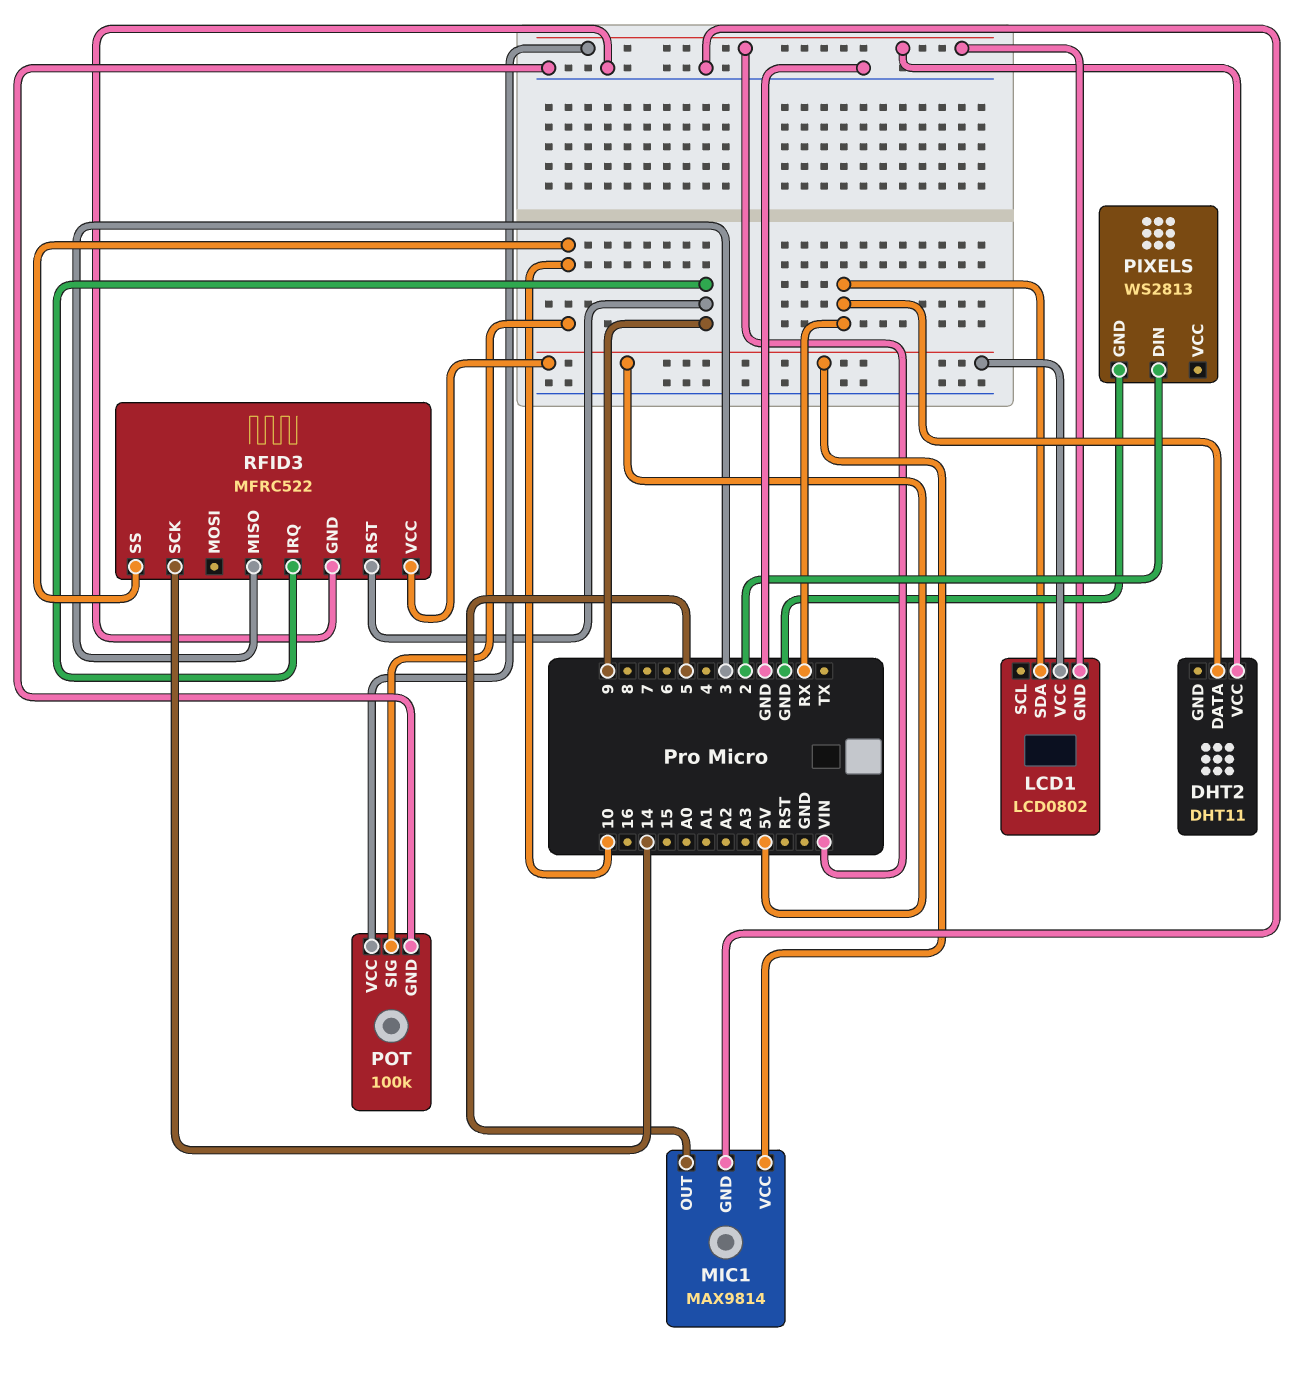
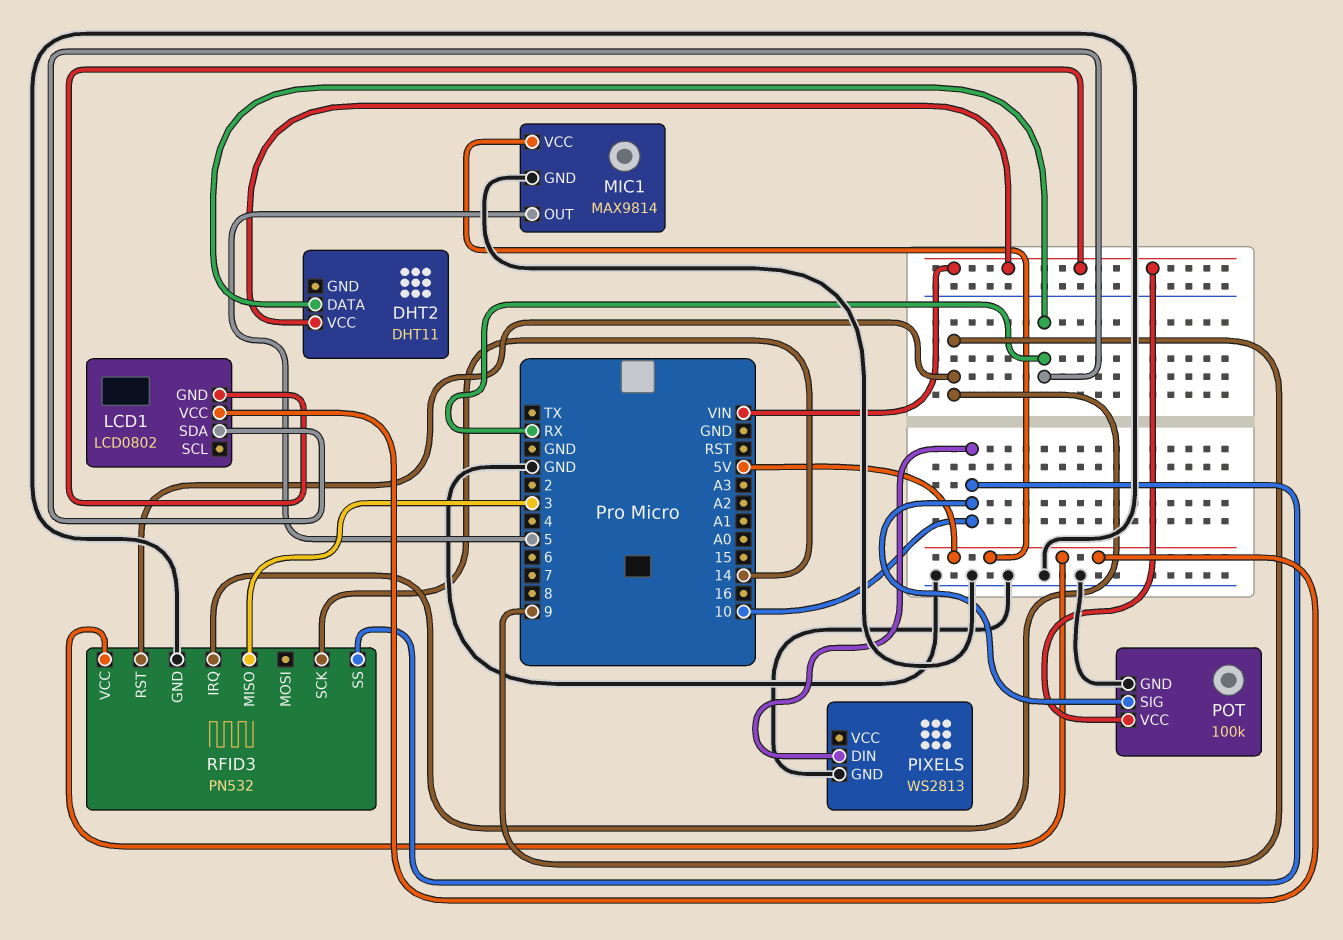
PIXELS pin DIN: 2 -> 10
RFID3: MFRC522 -> PN532

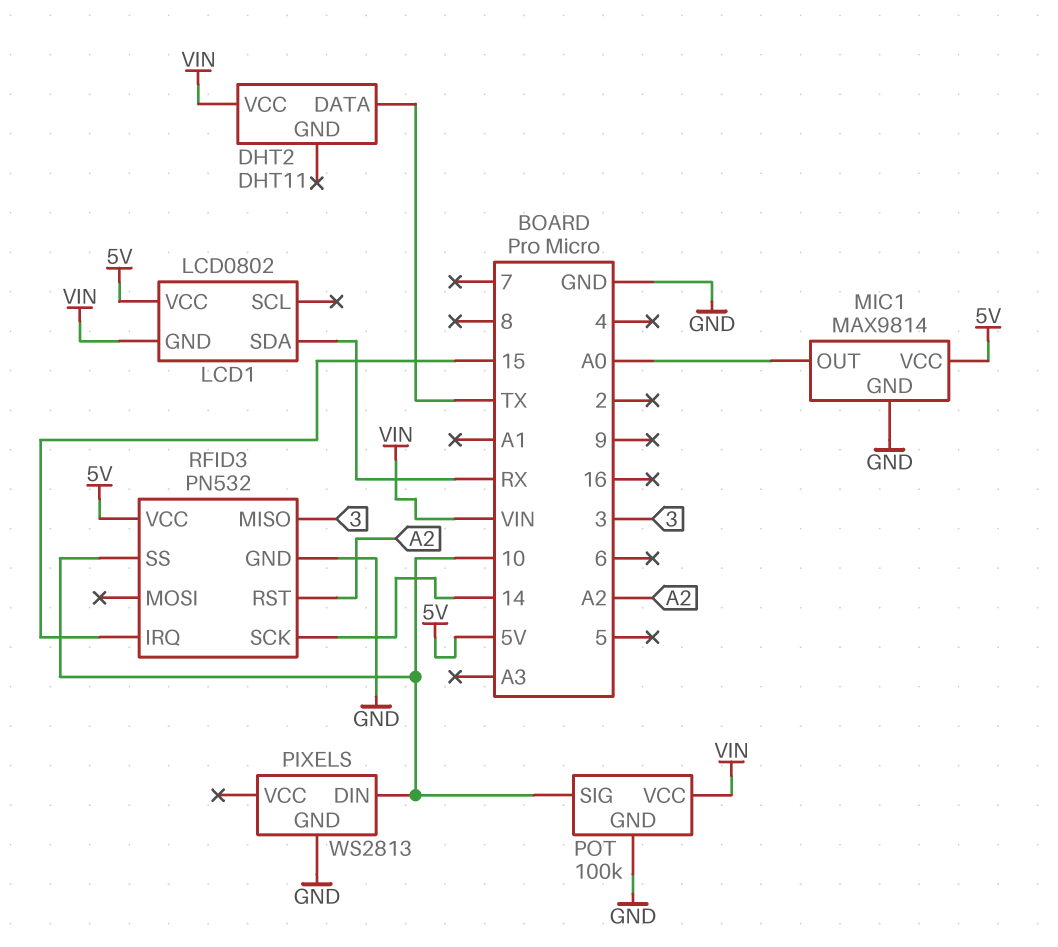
DHT2 pin DATA: RX -> TX
MIC1 pin OUT: 5 -> A0
RFID3 pin IRQ: 9 -> 15
RFID3 pin RST: 9 -> A2

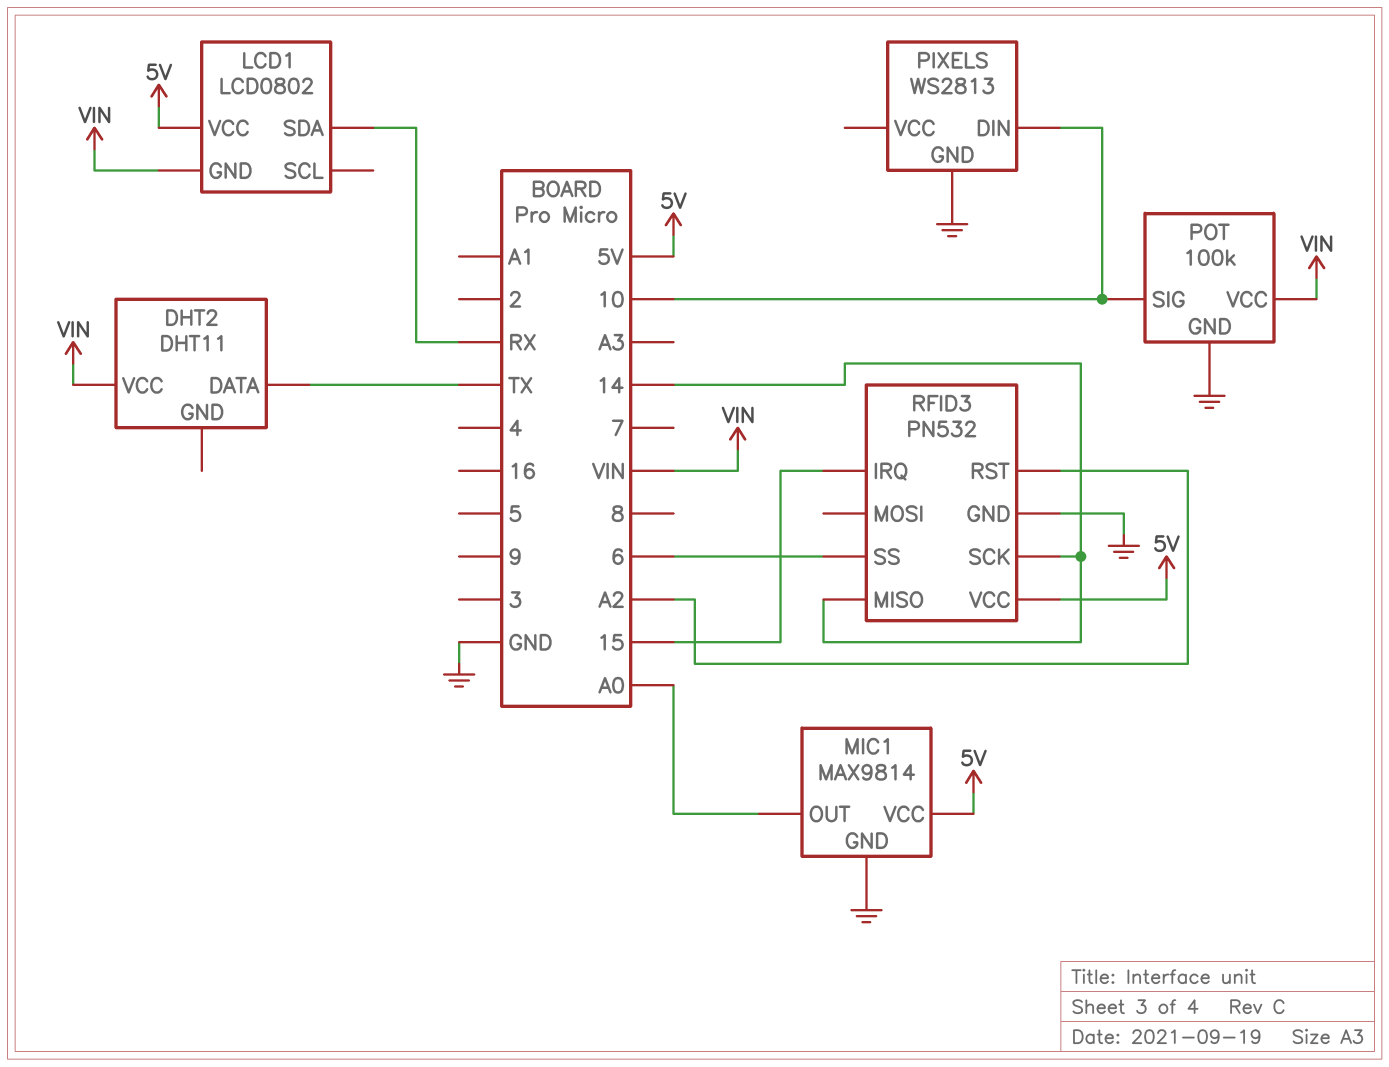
RFID3 pin MISO: 3 -> 14
RFID3 pin SS: 10 -> 6

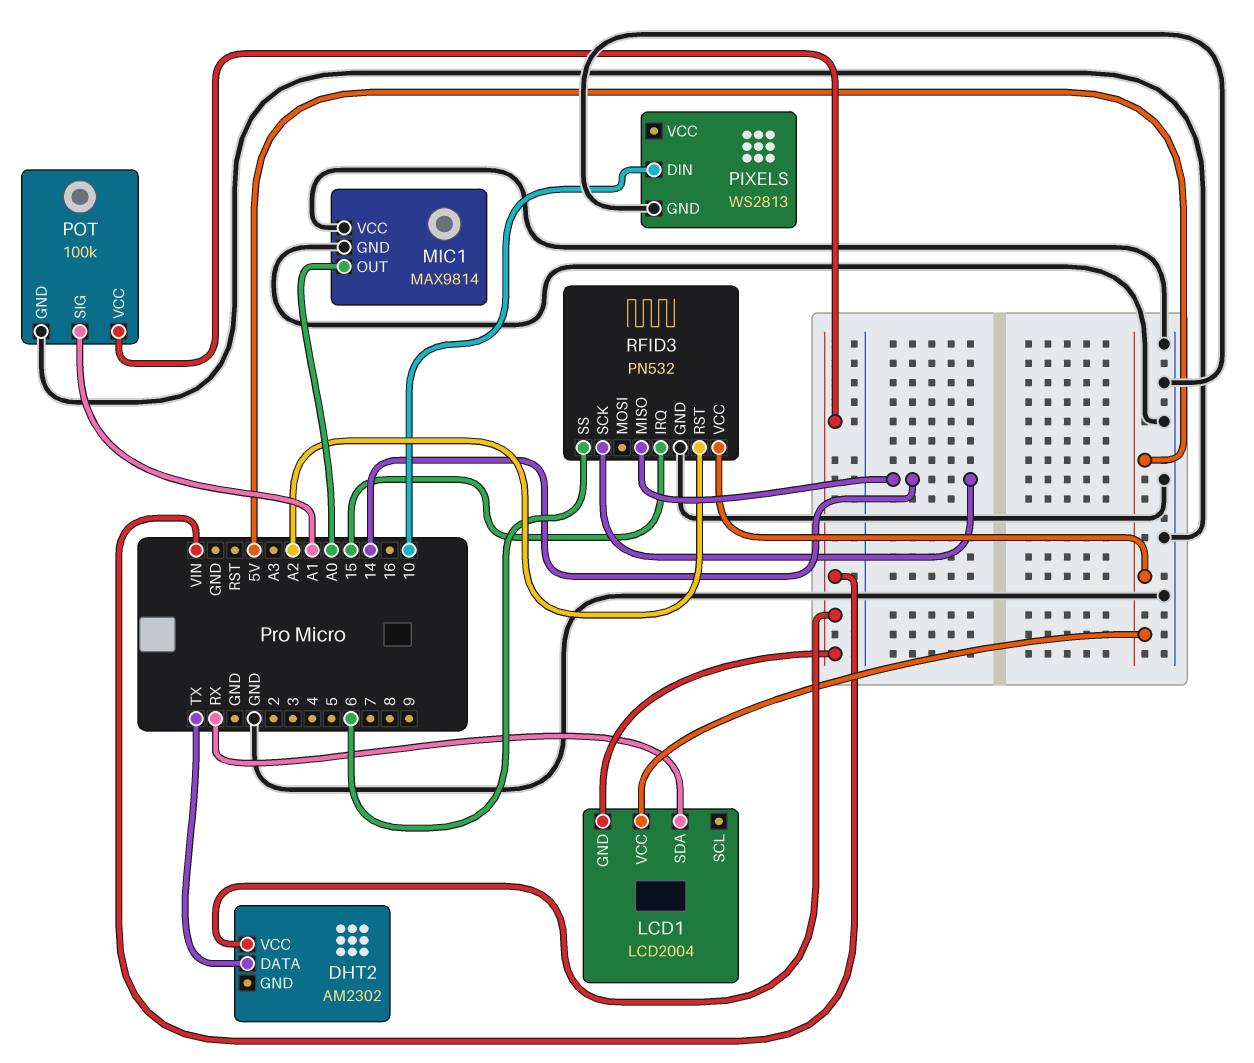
DHT2: DHT11 -> AM2302
LCD1: LCD0802 -> LCD2004
MIC1 pin VCC: 5V -> GND
POT pin SIG: 10 -> A1

